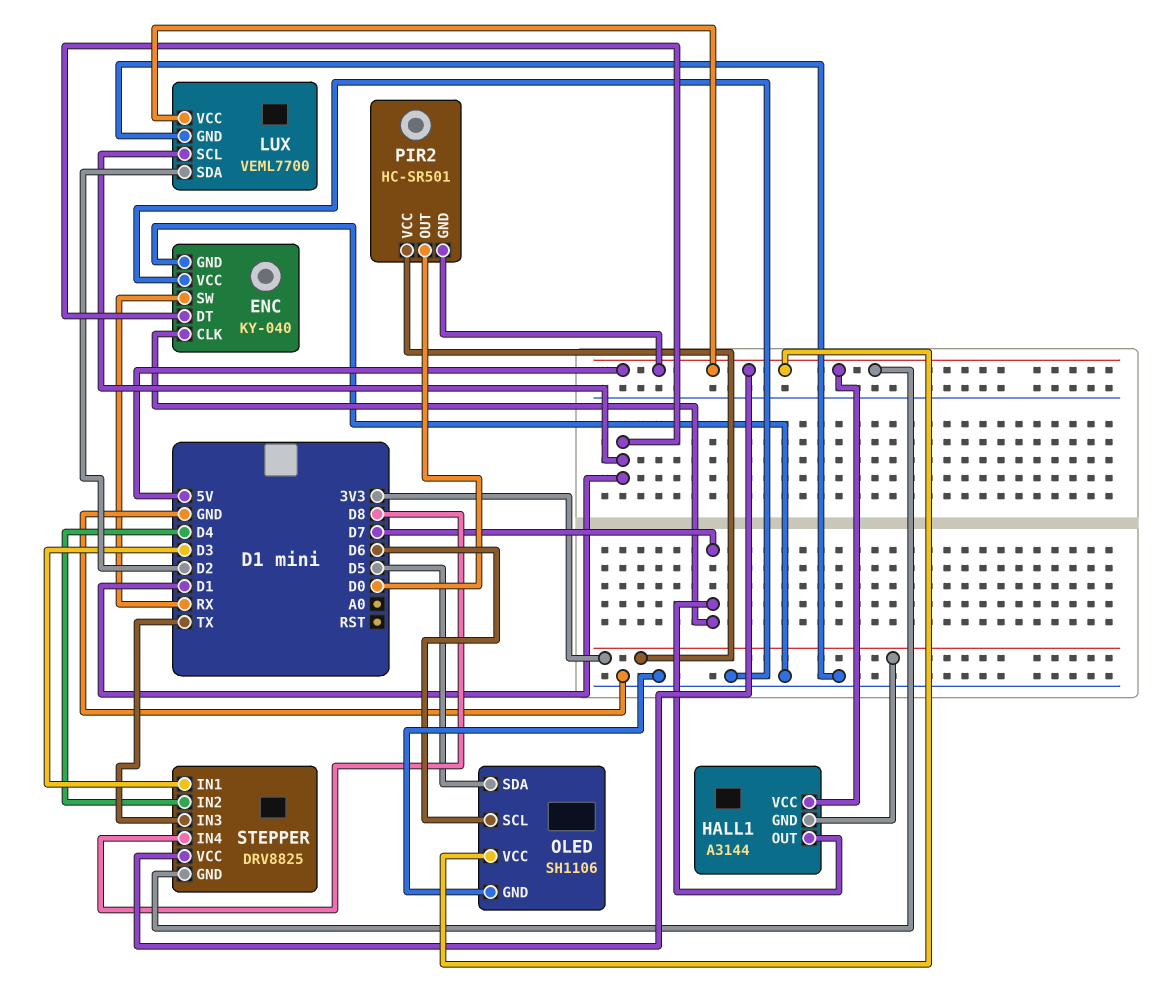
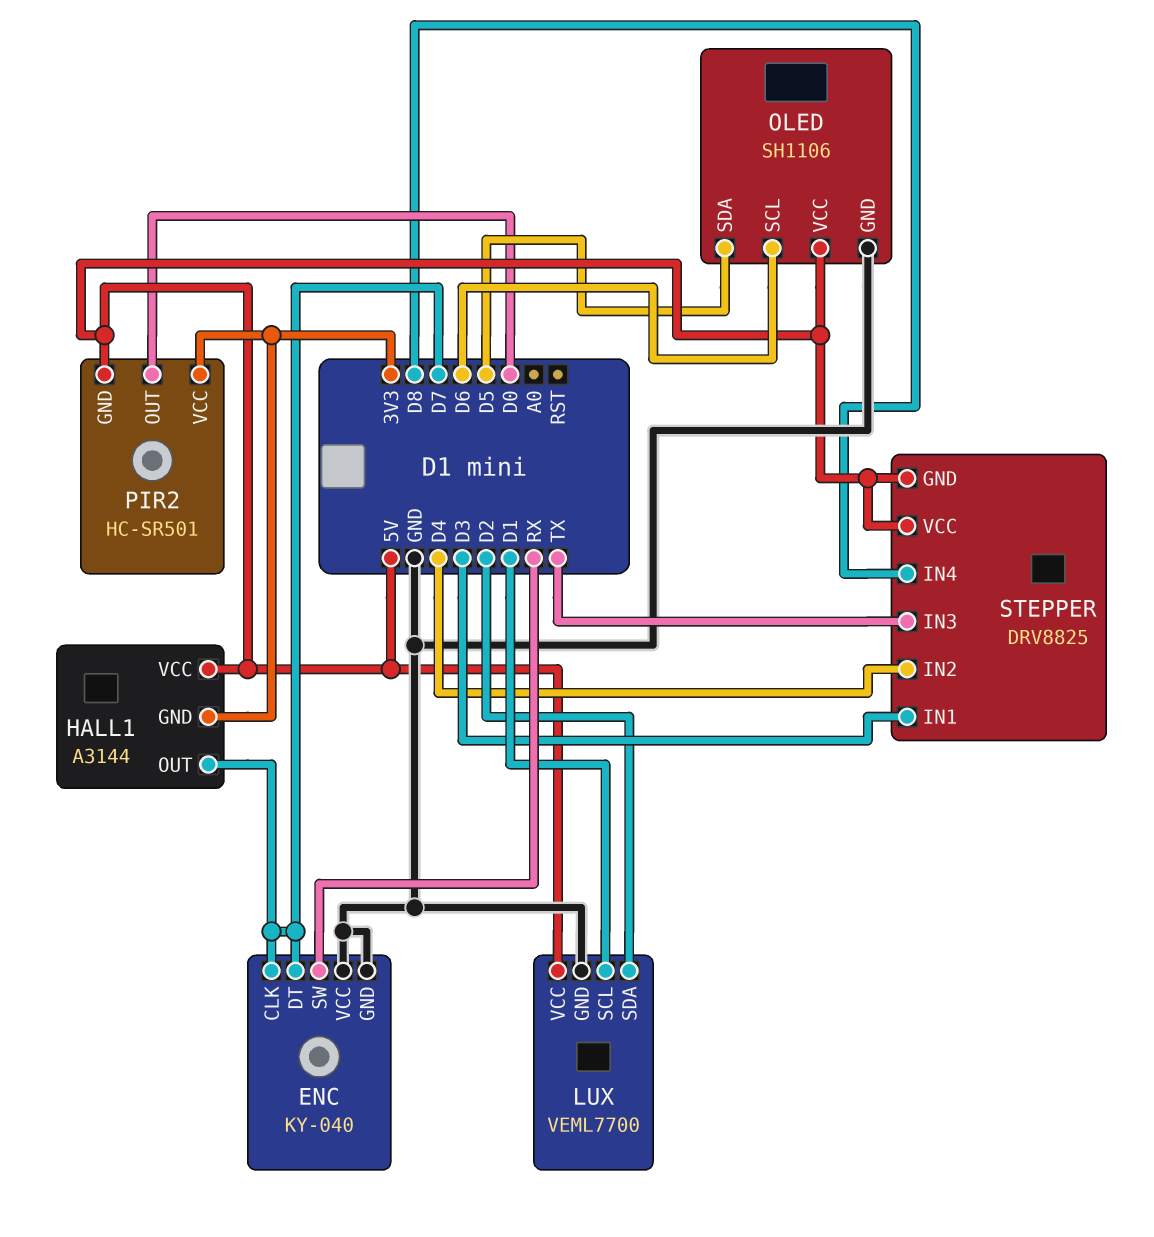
ENC pin DT: D1 -> D7

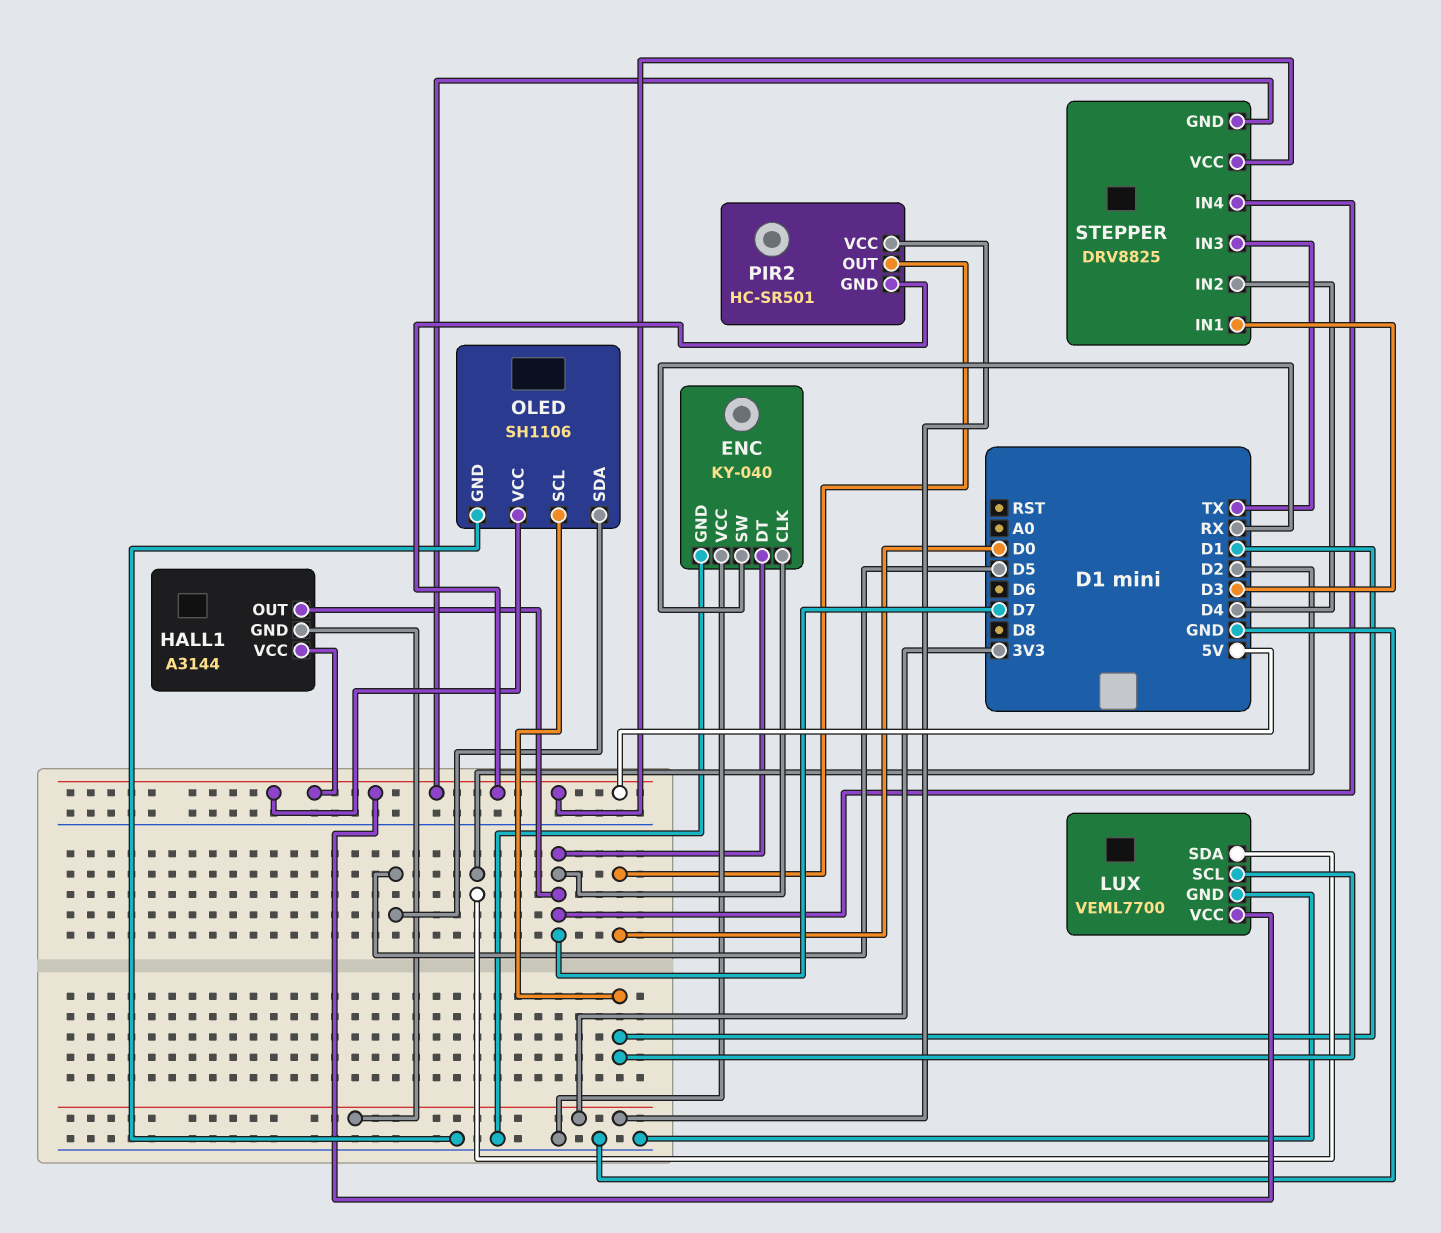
OLED pin SCL: D6 -> D1
STEPPER pin IN4: D8 -> D7

